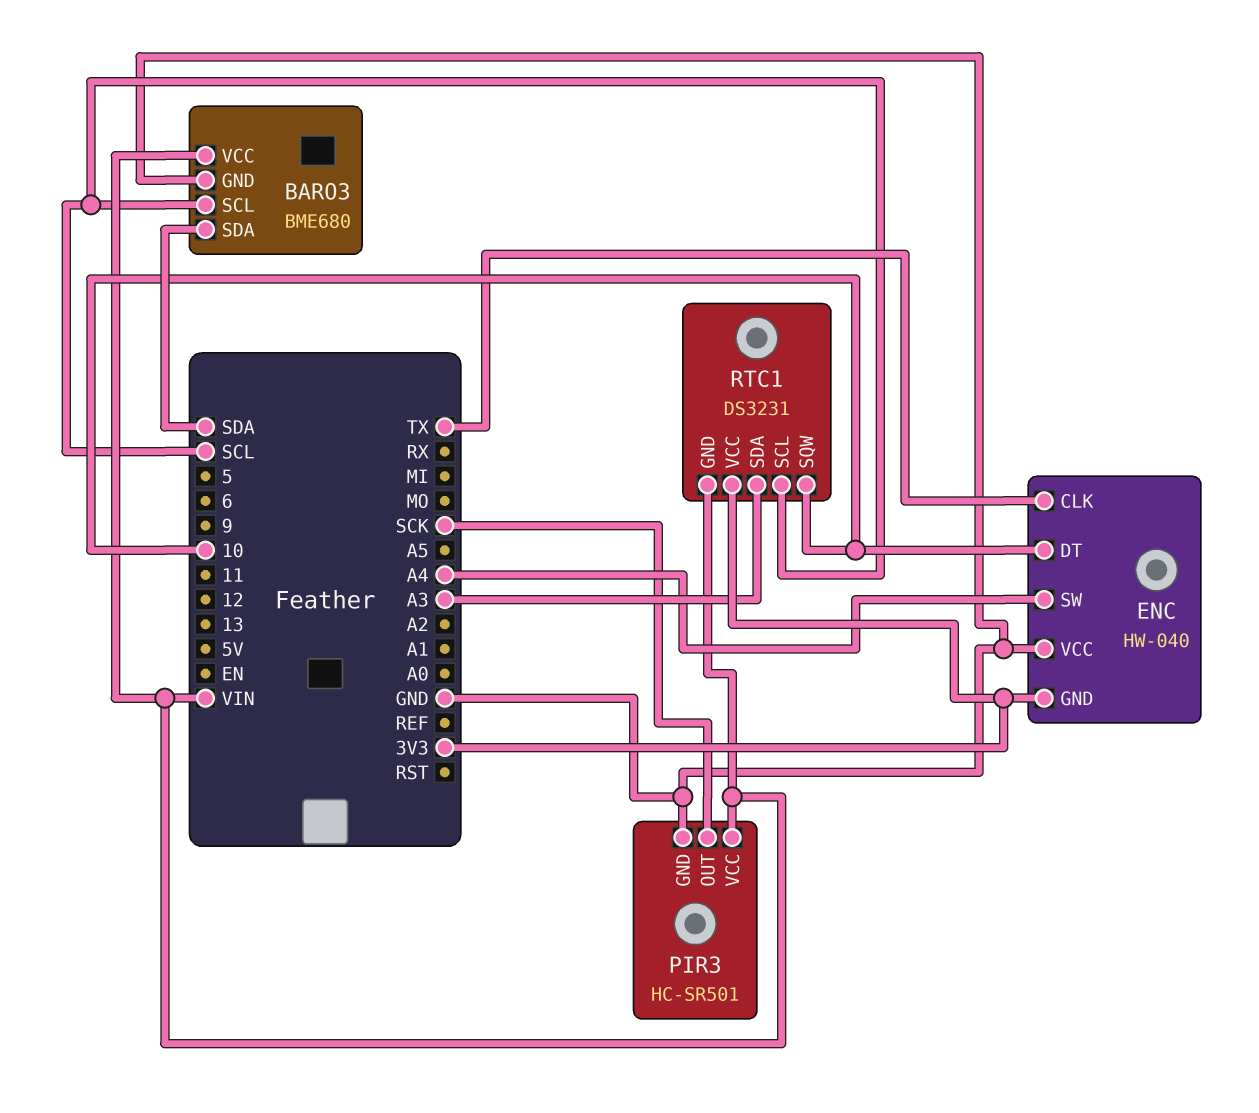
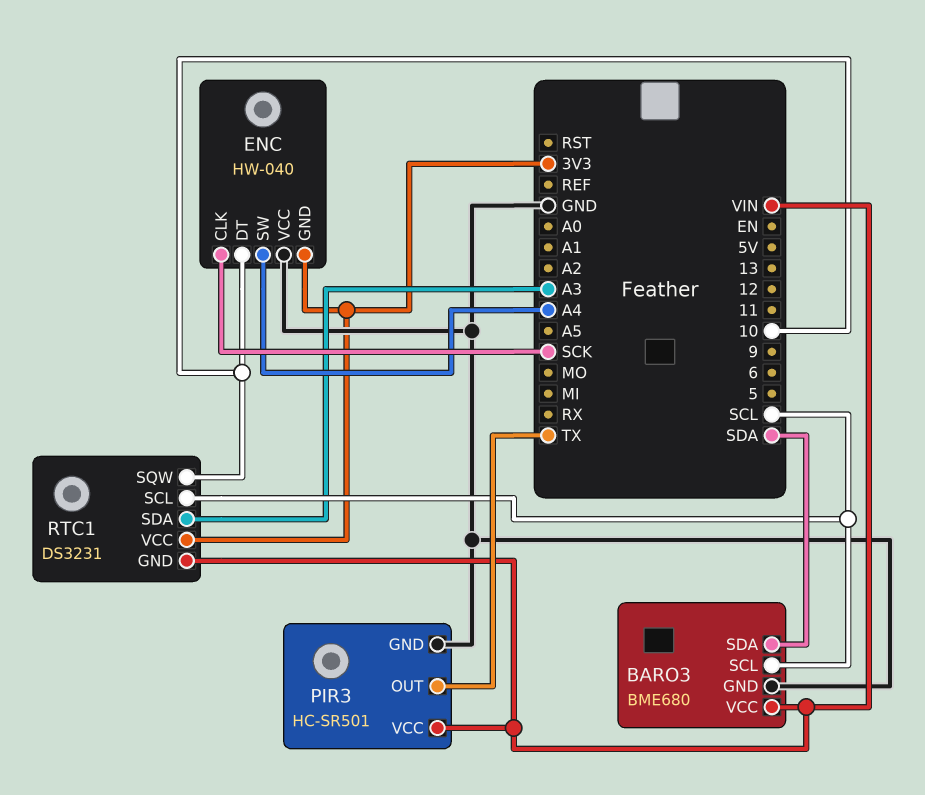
ENC pin CLK: TX -> SCK
PIR3 pin OUT: SCK -> TX

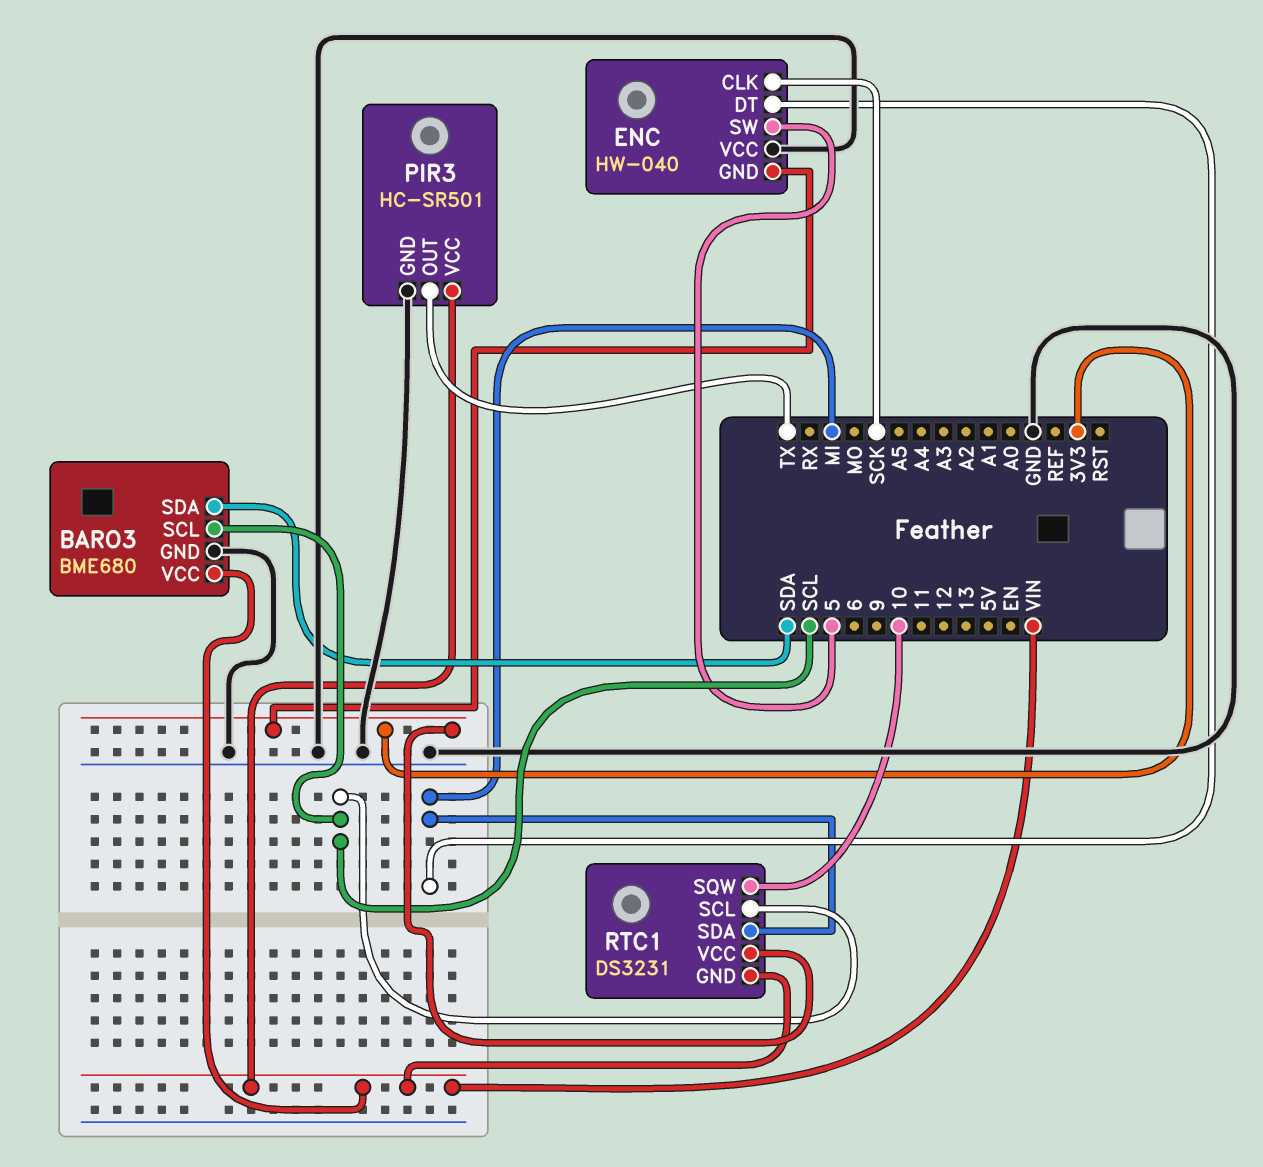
ENC pin DT: 10 -> MI
ENC pin SW: A4 -> 5
RTC1 pin SDA: A3 -> MI

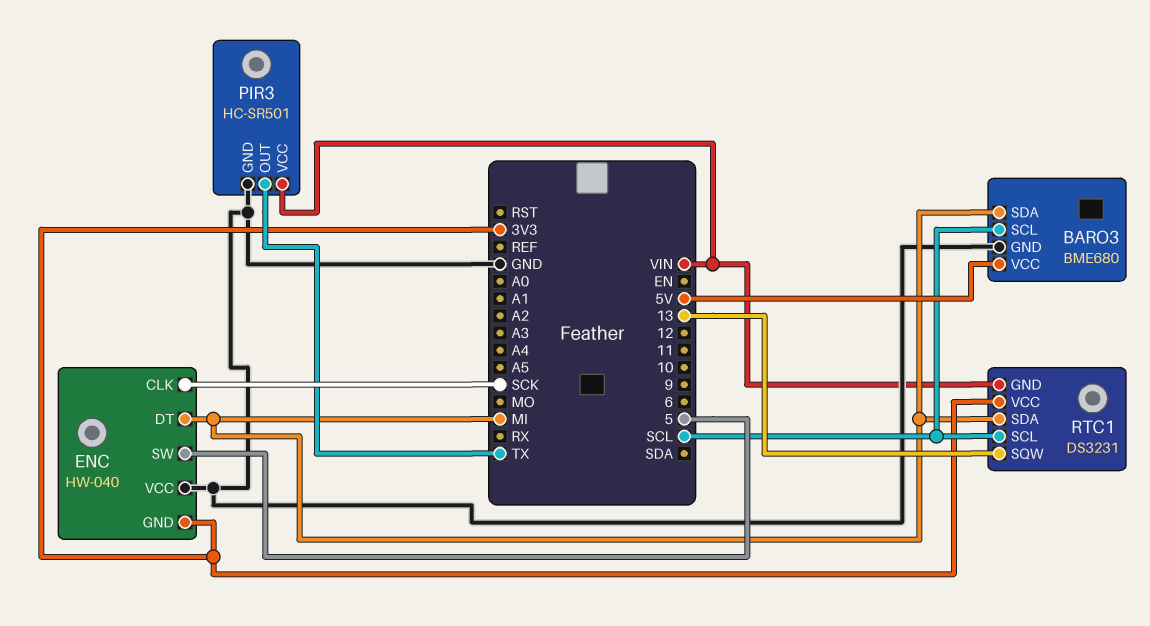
BARO3 pin SDA: SDA -> MI
BARO3 pin VCC: VIN -> 5V
RTC1 pin SQW: 10 -> 13

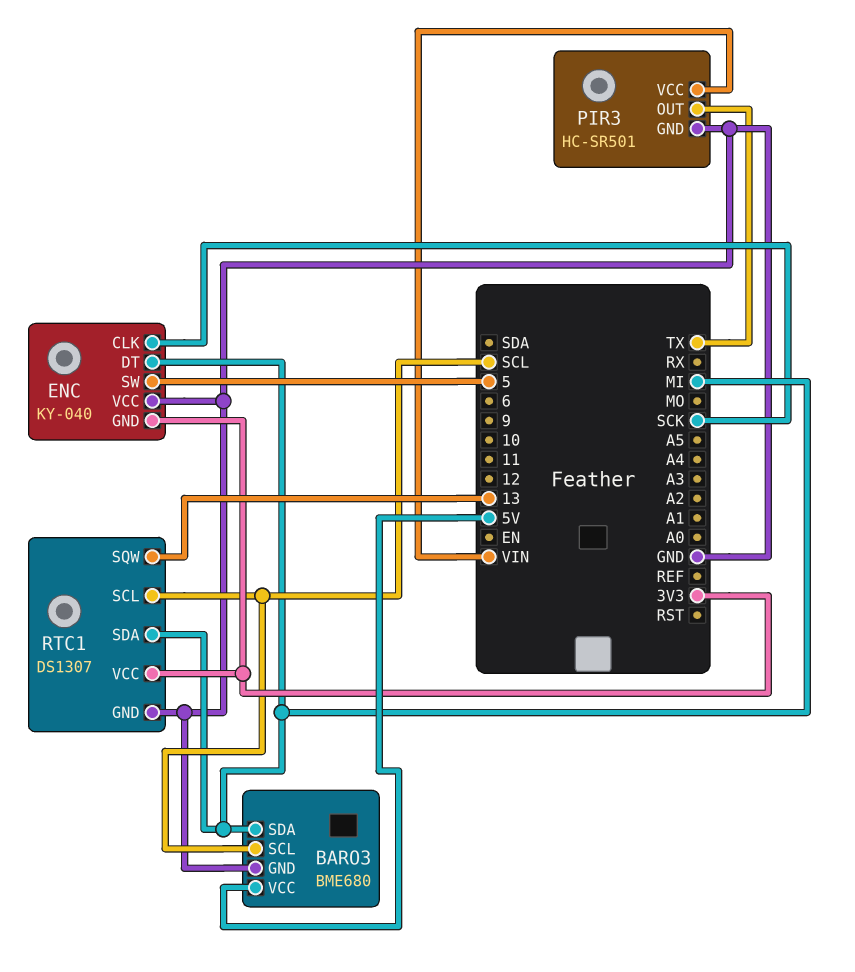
ENC: HW-040 -> KY-040
RTC1: DS3231 -> DS1307
RTC1 pin GND: VIN -> GND

